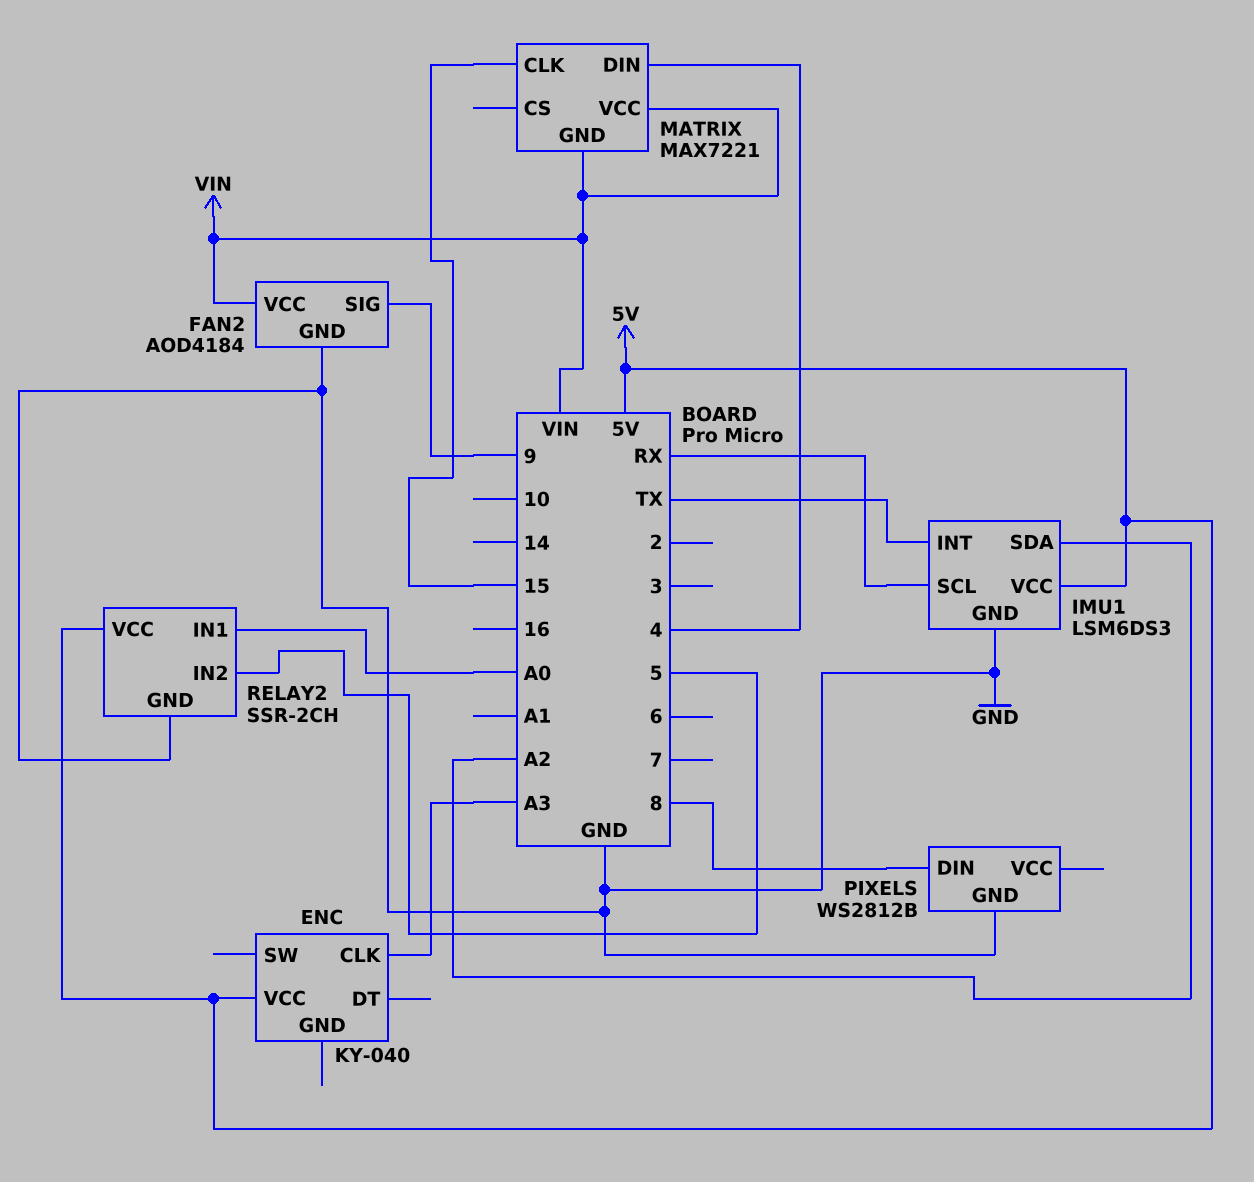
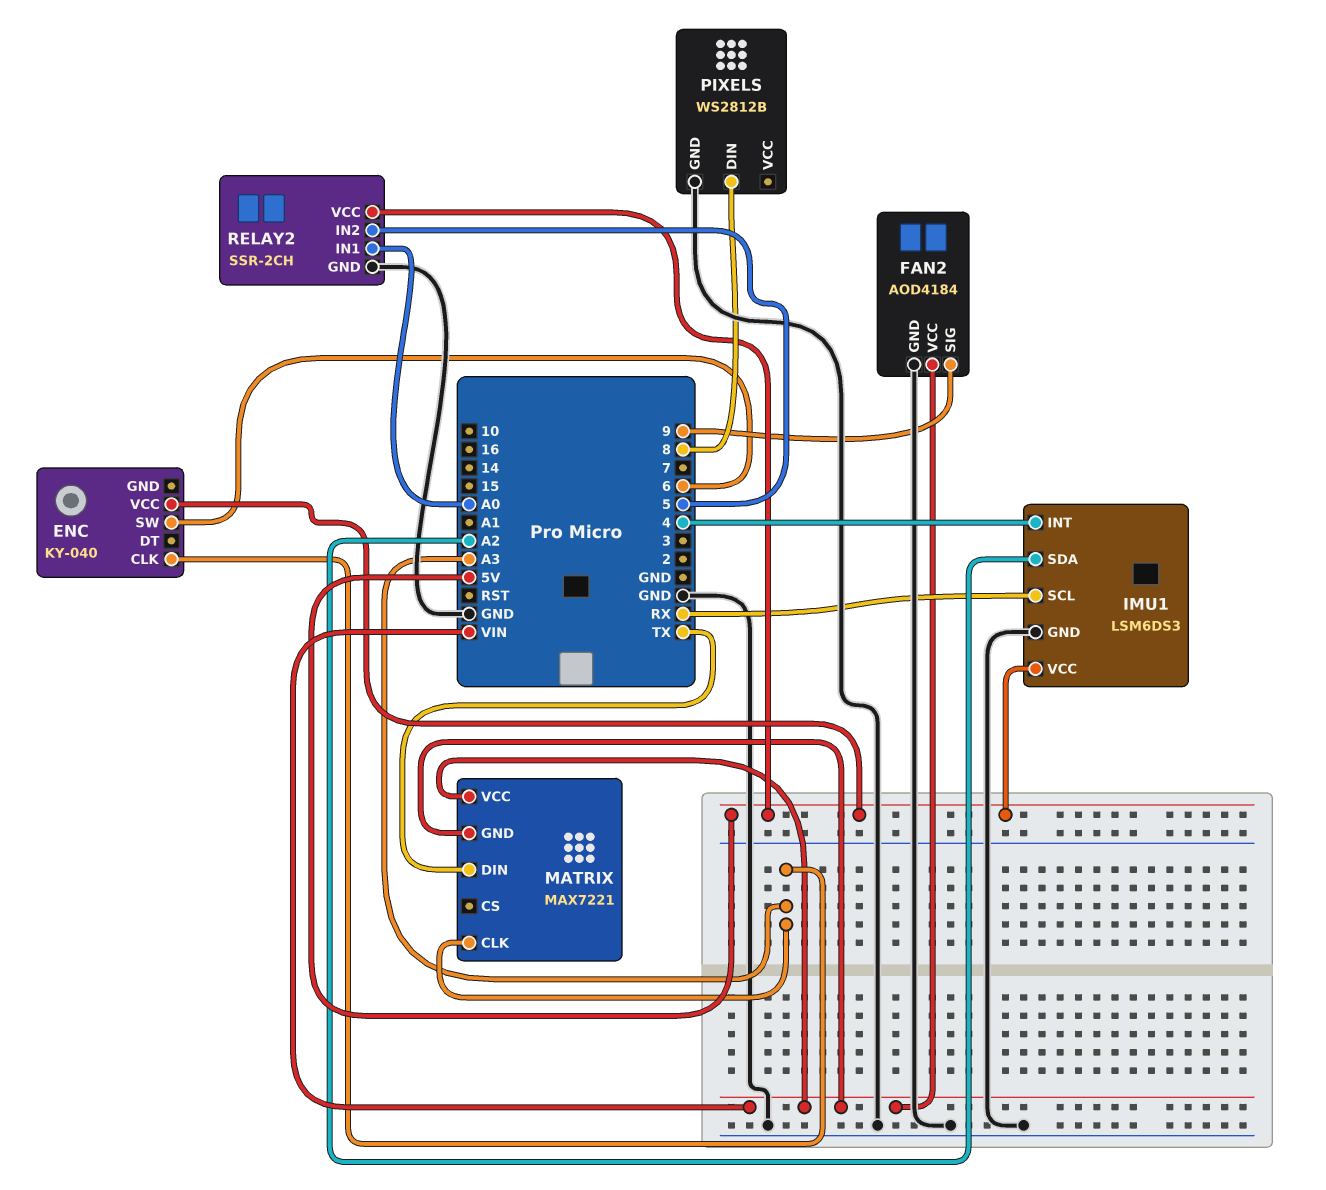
ENC pin SW: none -> 6
IMU1 pin INT: TX -> 4
MATRIX pin CLK: 15 -> A3
MATRIX pin DIN: 4 -> TX

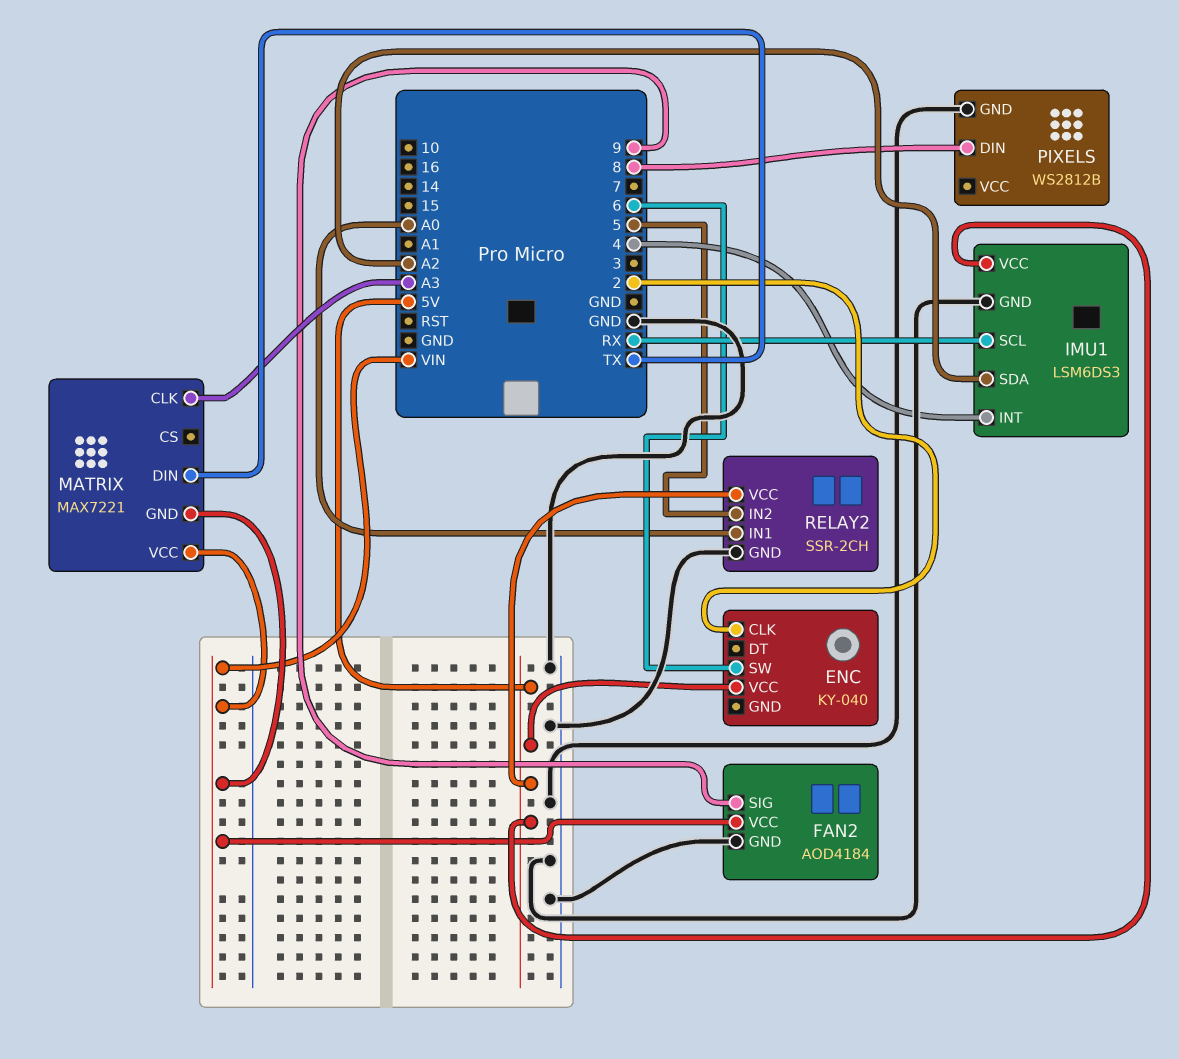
ENC pin CLK: A3 -> 2

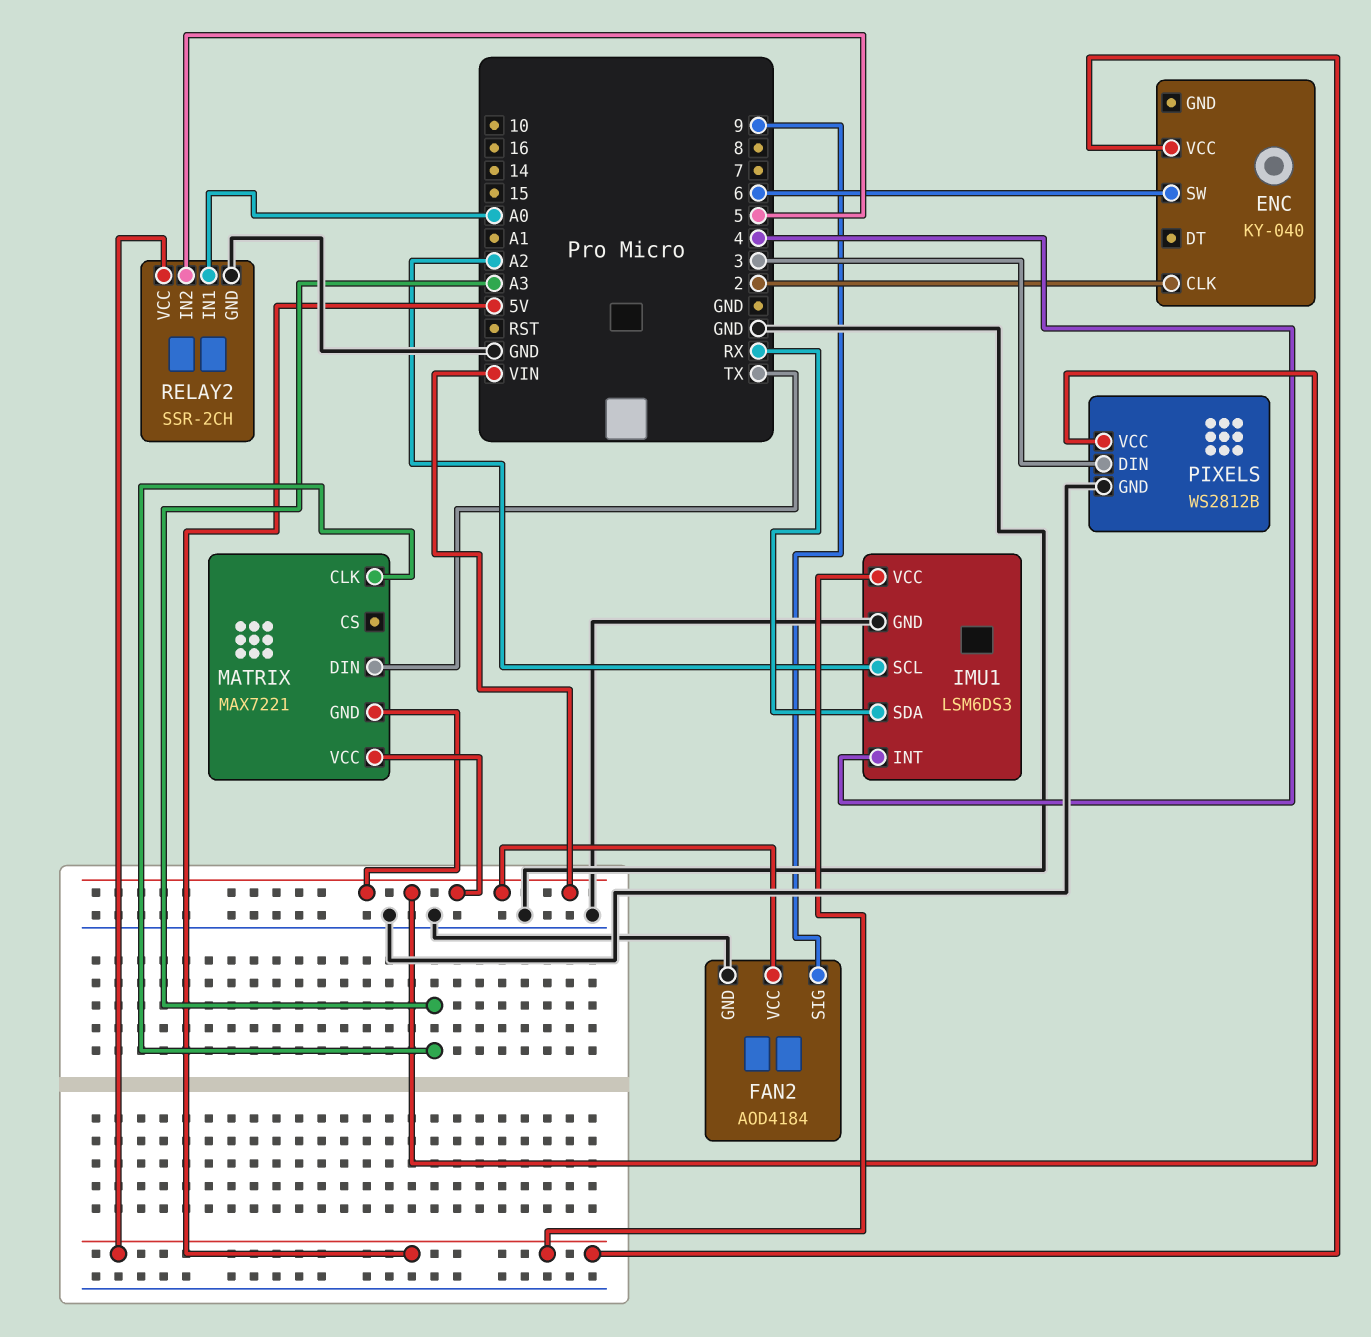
IMU1 pin SCL: RX -> A2
IMU1 pin SDA: A2 -> RX
PIXELS pin DIN: 8 -> 3
PIXELS pin VCC: none -> VIN

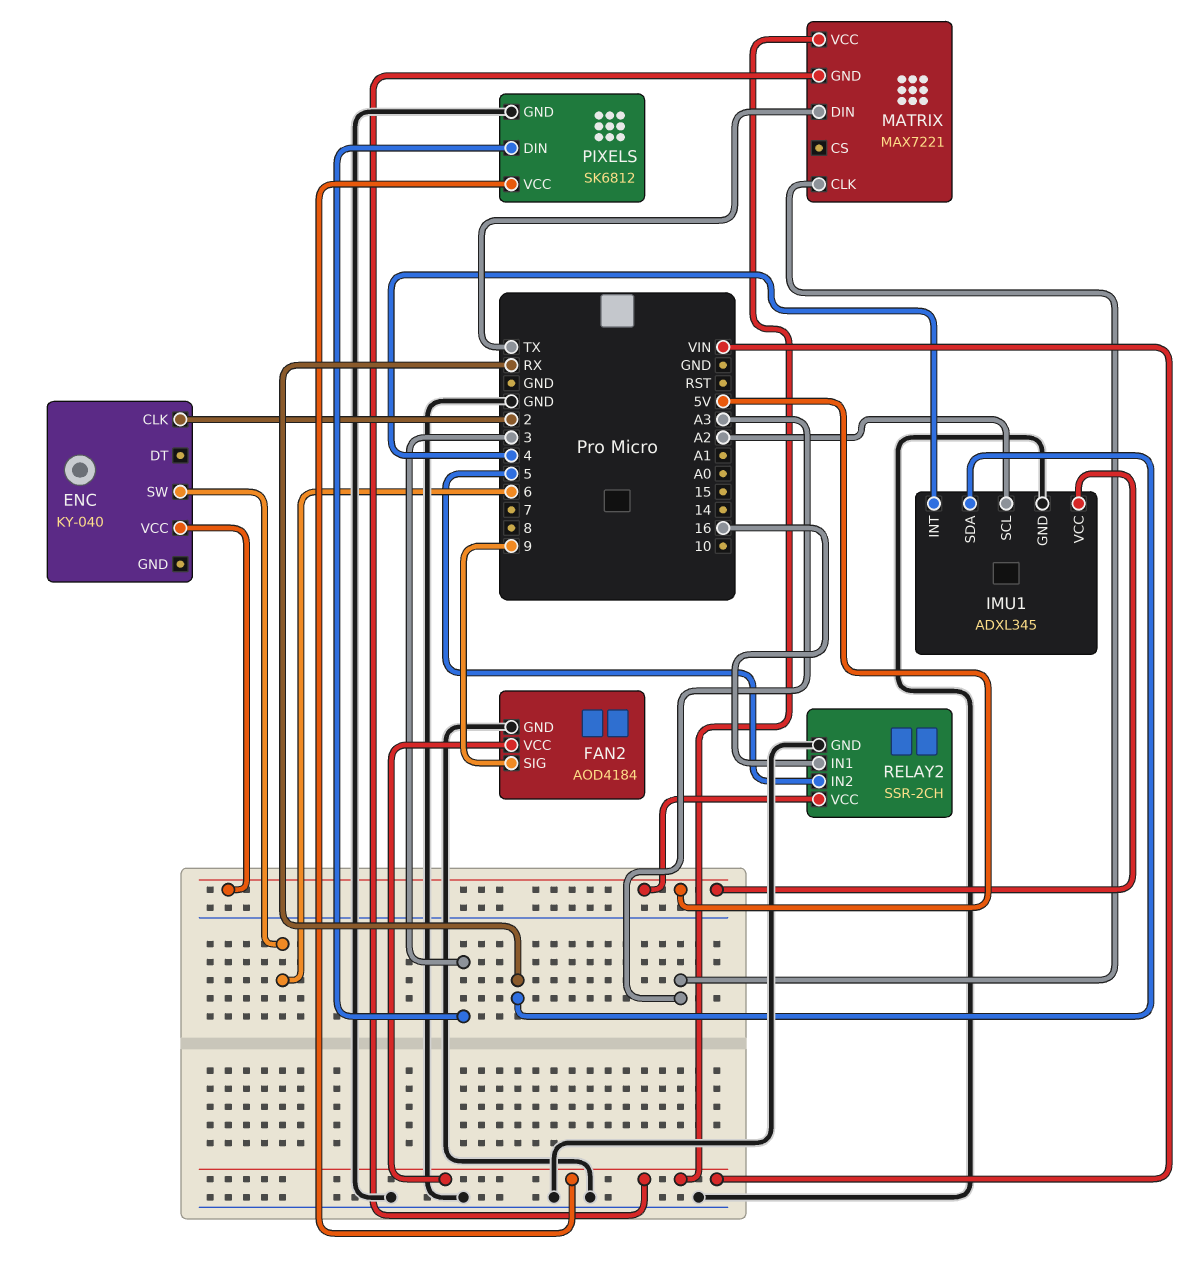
IMU1: LSM6DS3 -> ADXL345
PIXELS: WS2812B -> SK6812
RELAY2 pin IN1: A0 -> 16

